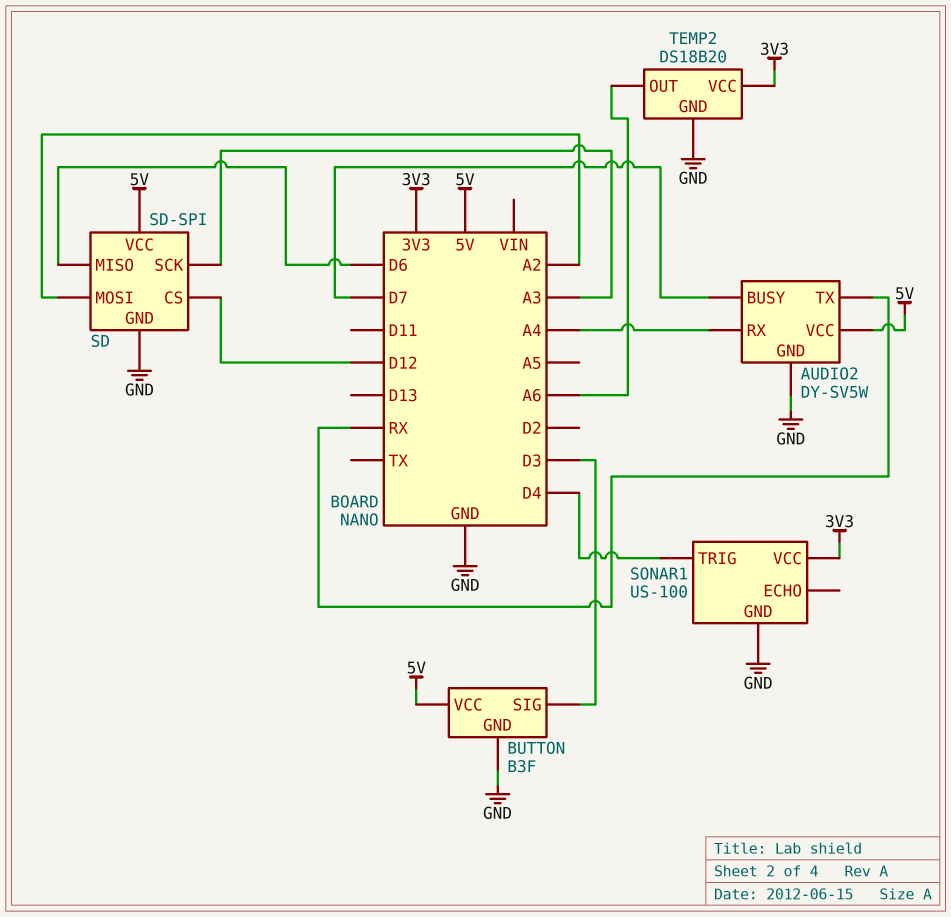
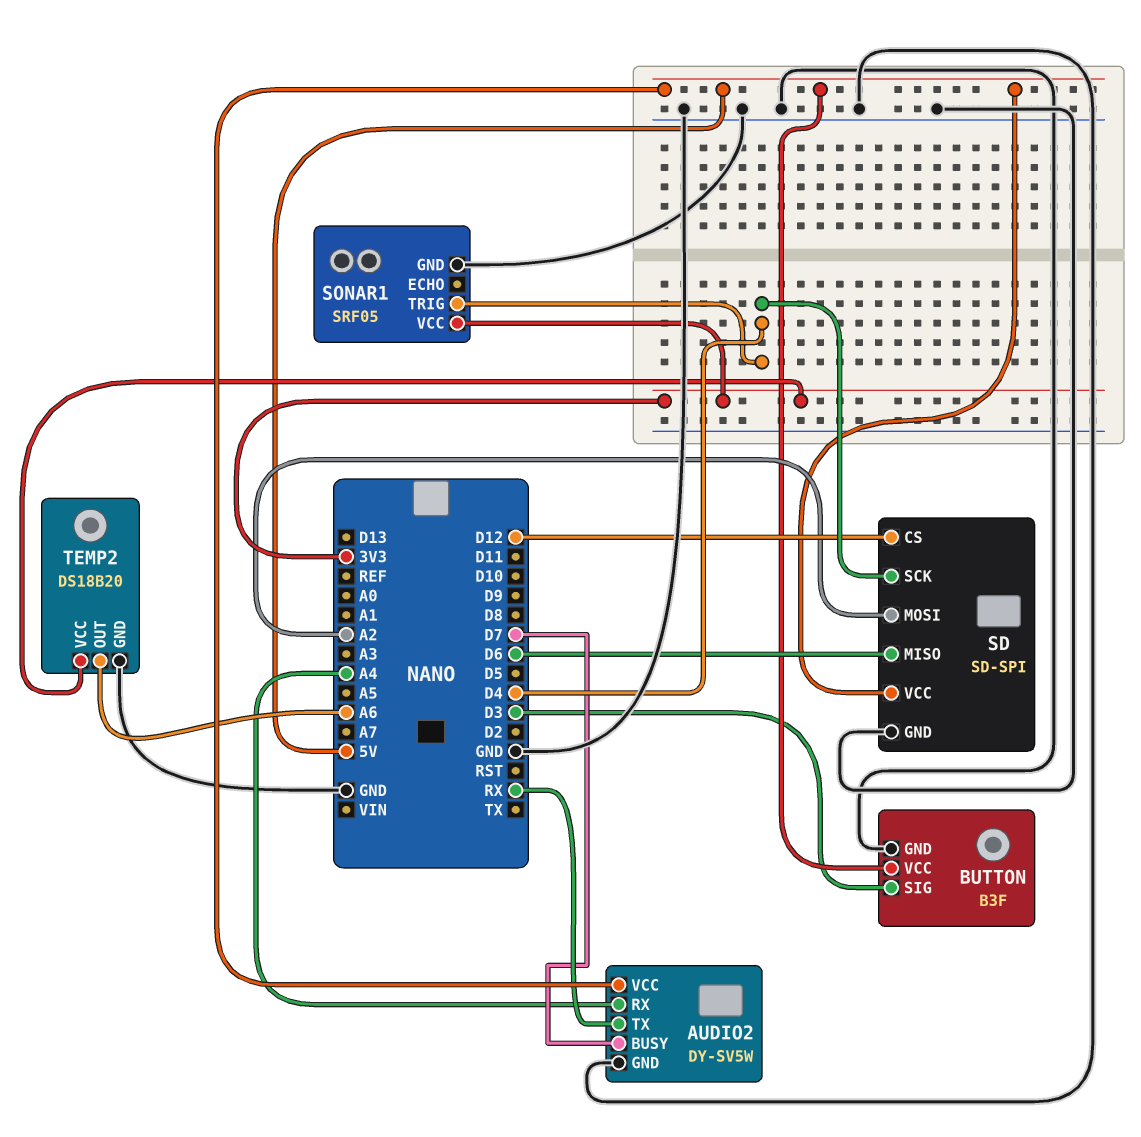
SD pin SCK: A3 -> D4
SONAR1: US-100 -> SRF05

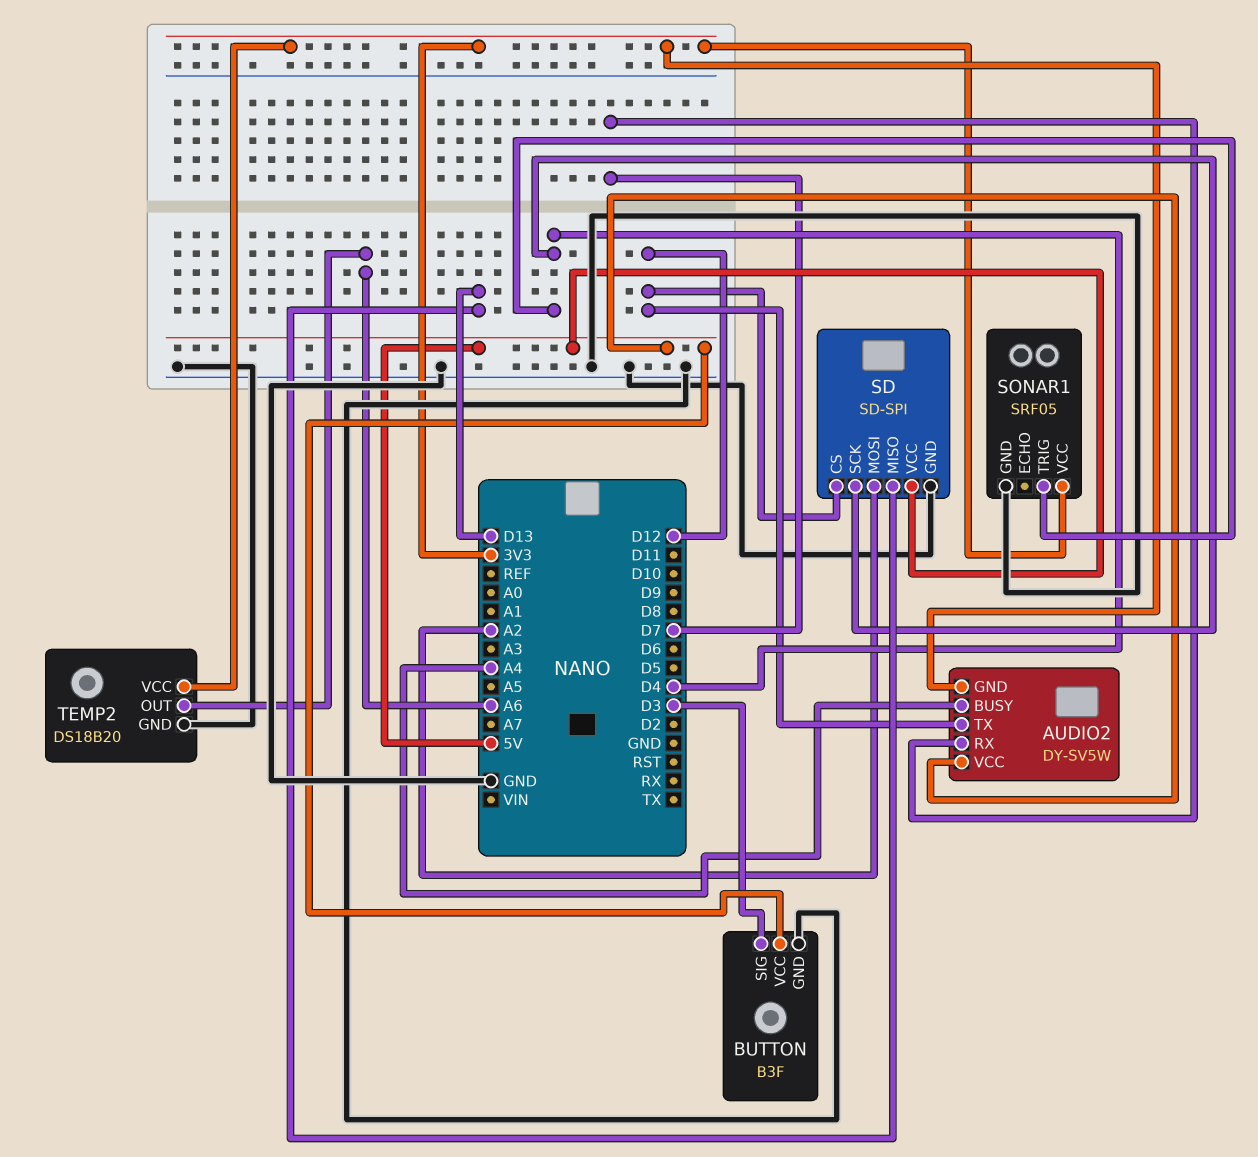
AUDIO2 pin BUSY: D7 -> A4
AUDIO2 pin GND: GND -> 3V3
AUDIO2 pin RX: A4 -> D7
AUDIO2 pin TX: RX -> D12
SD pin MISO: D6 -> D13

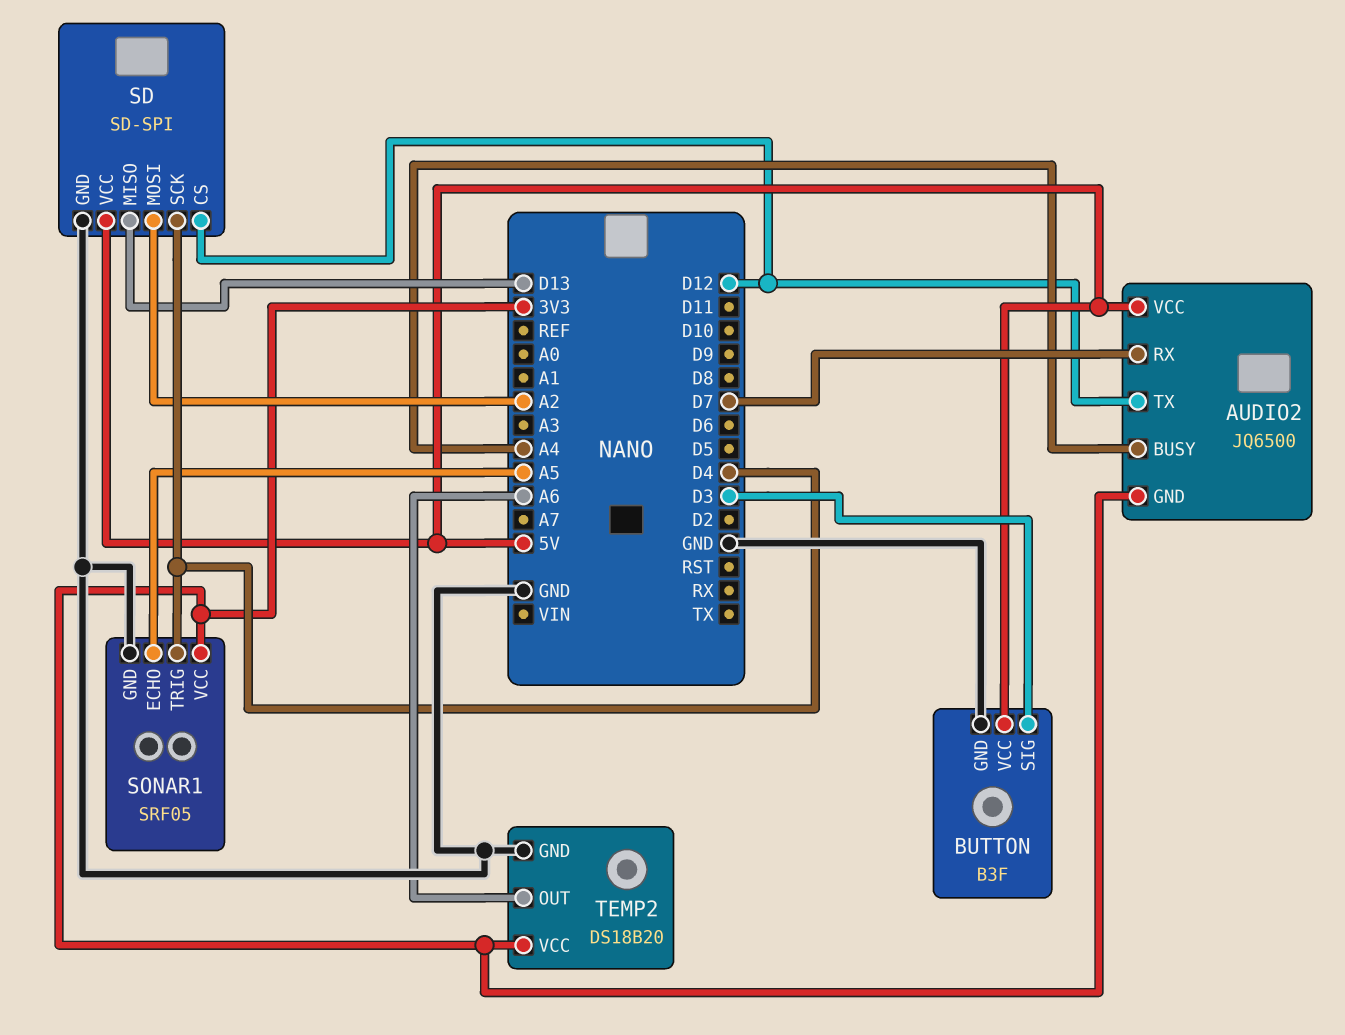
AUDIO2: DY-SV5W -> JQ6500
SONAR1 pin ECHO: none -> A5

